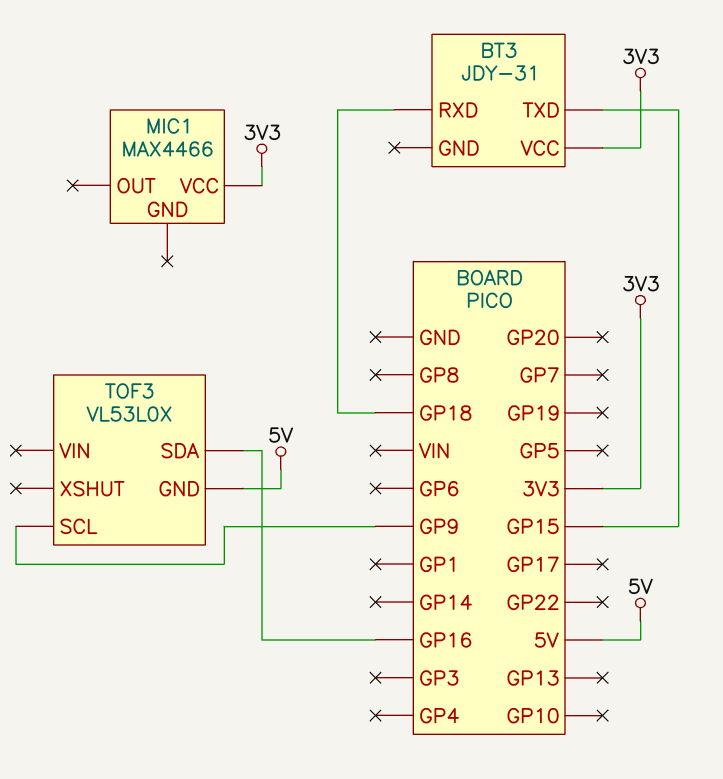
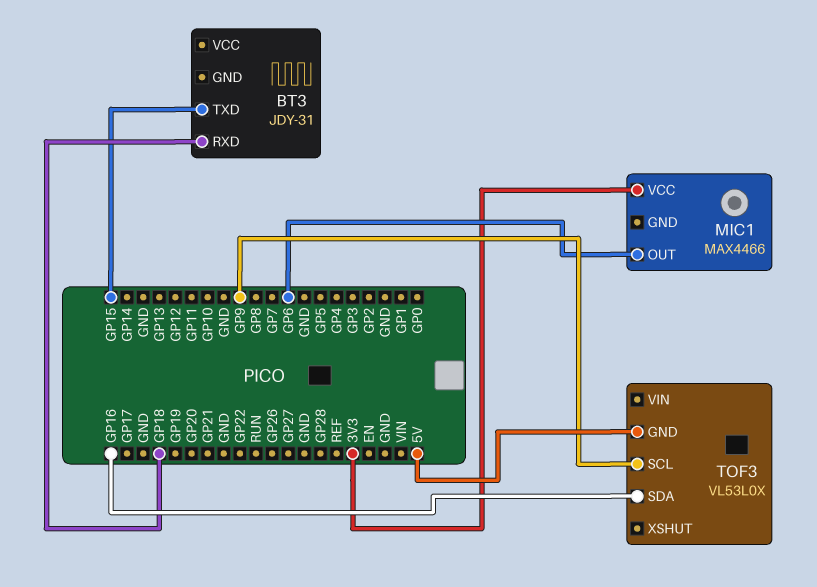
BT3 pin VCC: 3V3 -> none
MIC1 pin OUT: none -> GP6

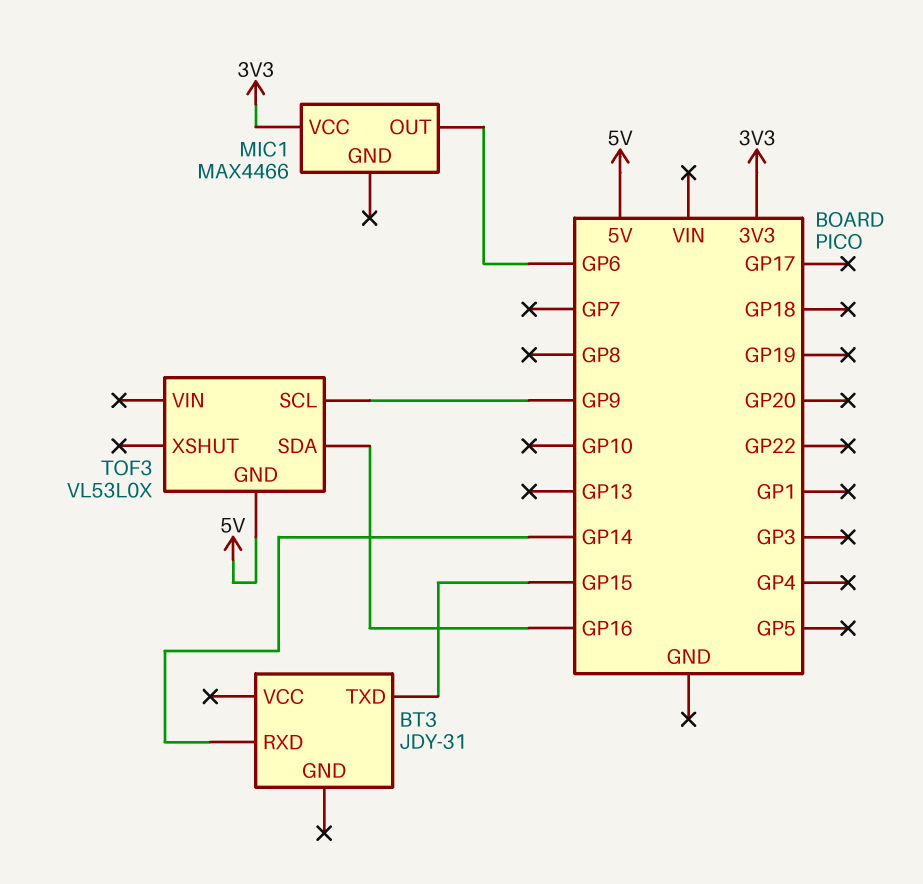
BT3 pin RXD: GP18 -> GP14

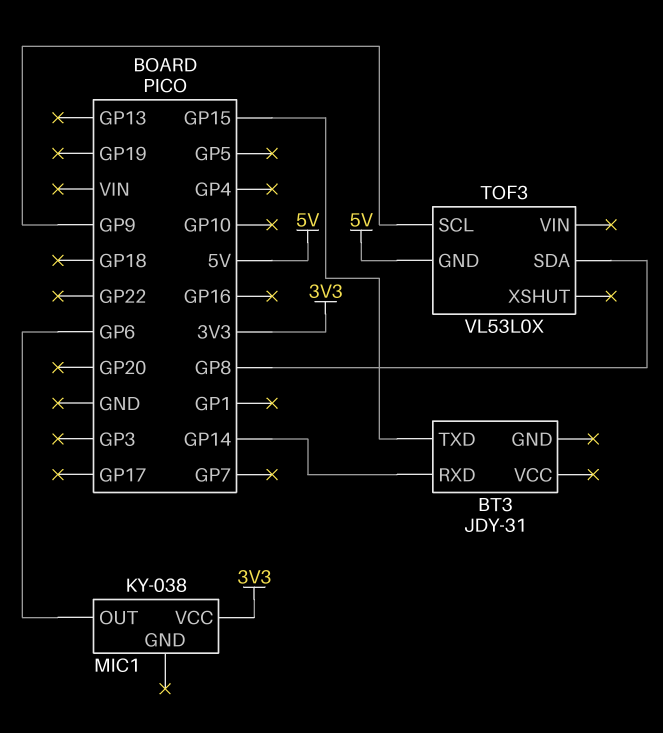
MIC1: MAX4466 -> KY-038
TOF3 pin SDA: GP16 -> GP8

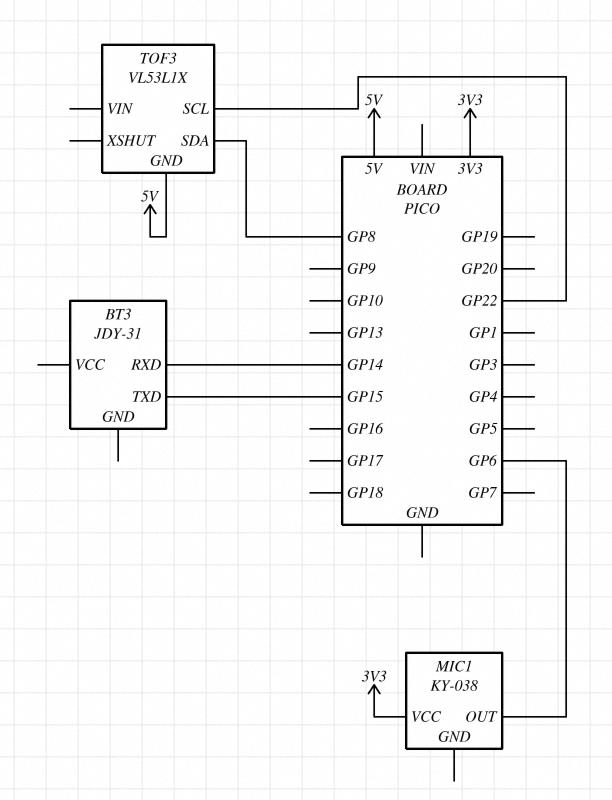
TOF3: VL53L0X -> VL53L1X
TOF3 pin SCL: GP9 -> GP22

